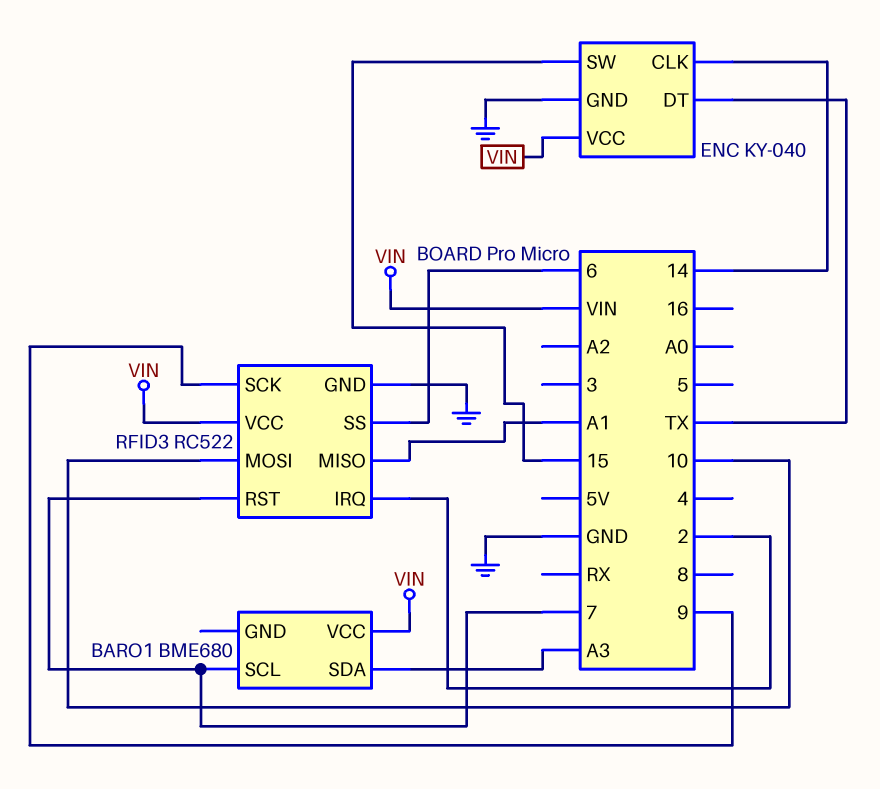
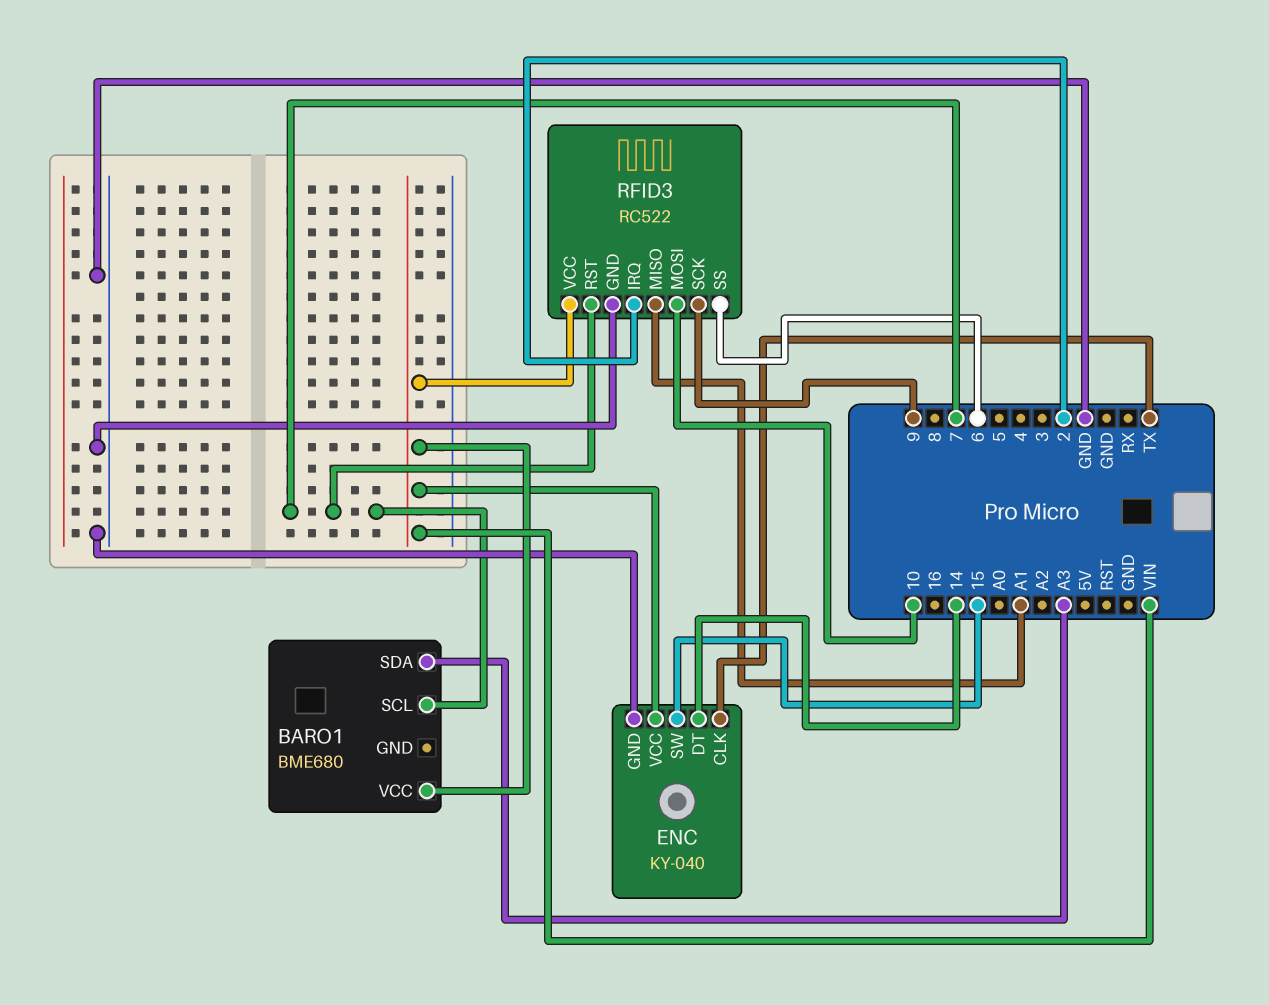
ENC pin CLK: 14 -> TX
ENC pin DT: TX -> 14

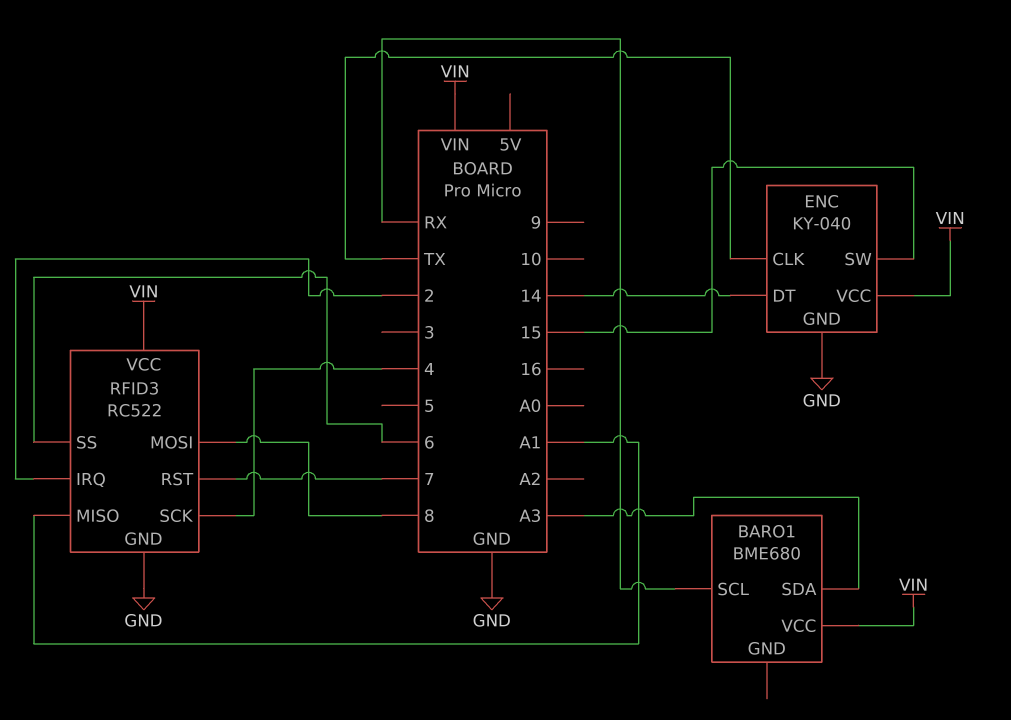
BARO1 pin SCL: 7 -> RX
RFID3 pin MOSI: 10 -> 8
RFID3 pin SCK: 9 -> 4

